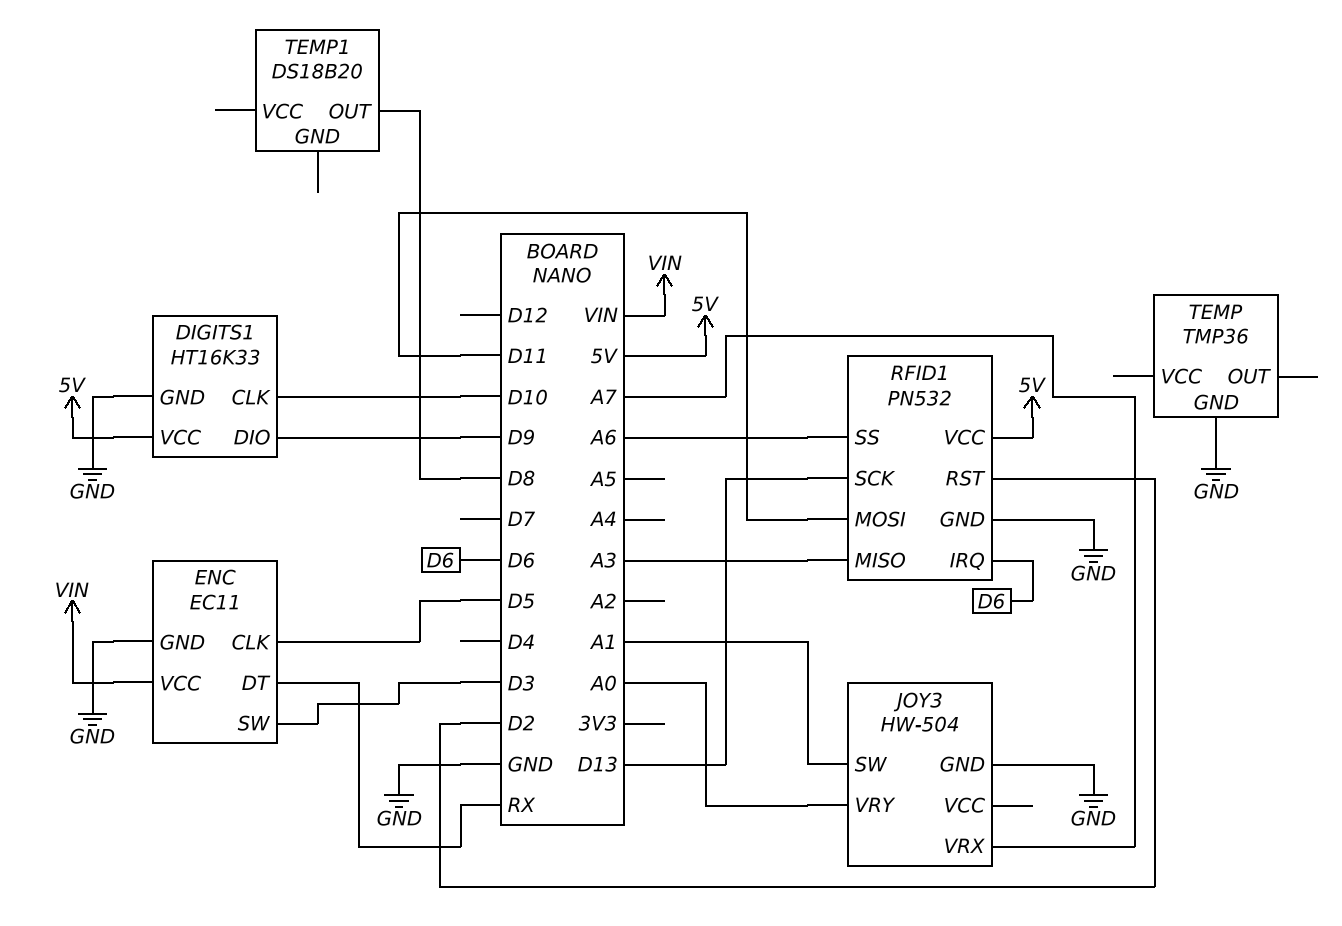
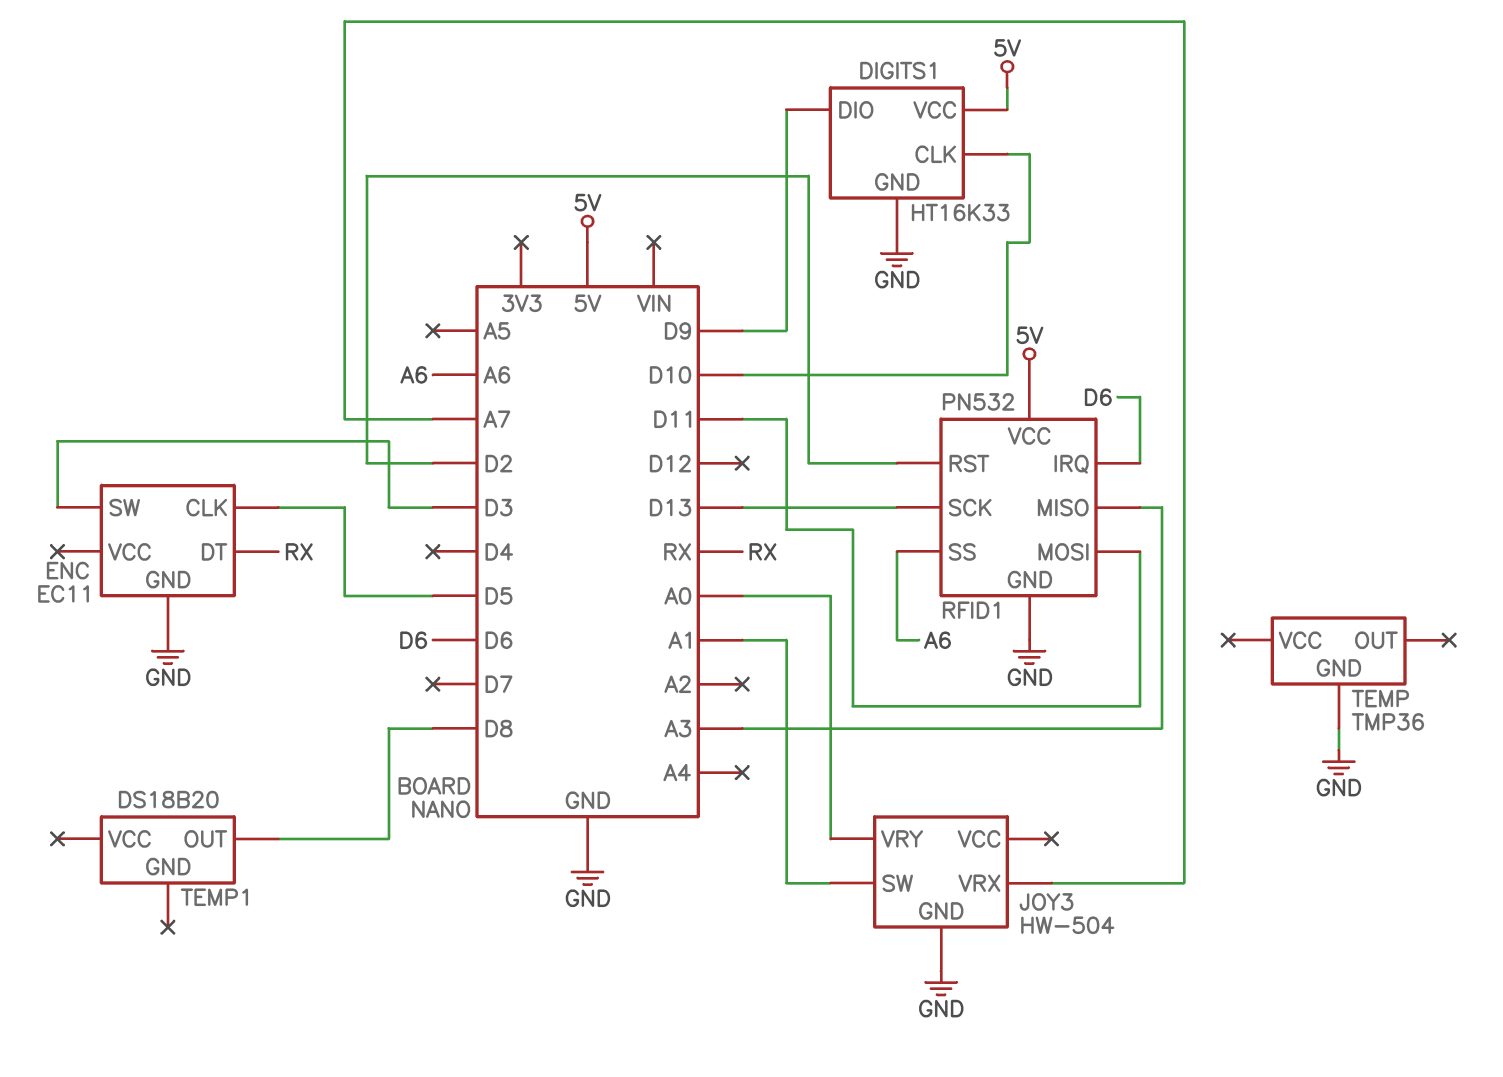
ENC pin VCC: VIN -> none

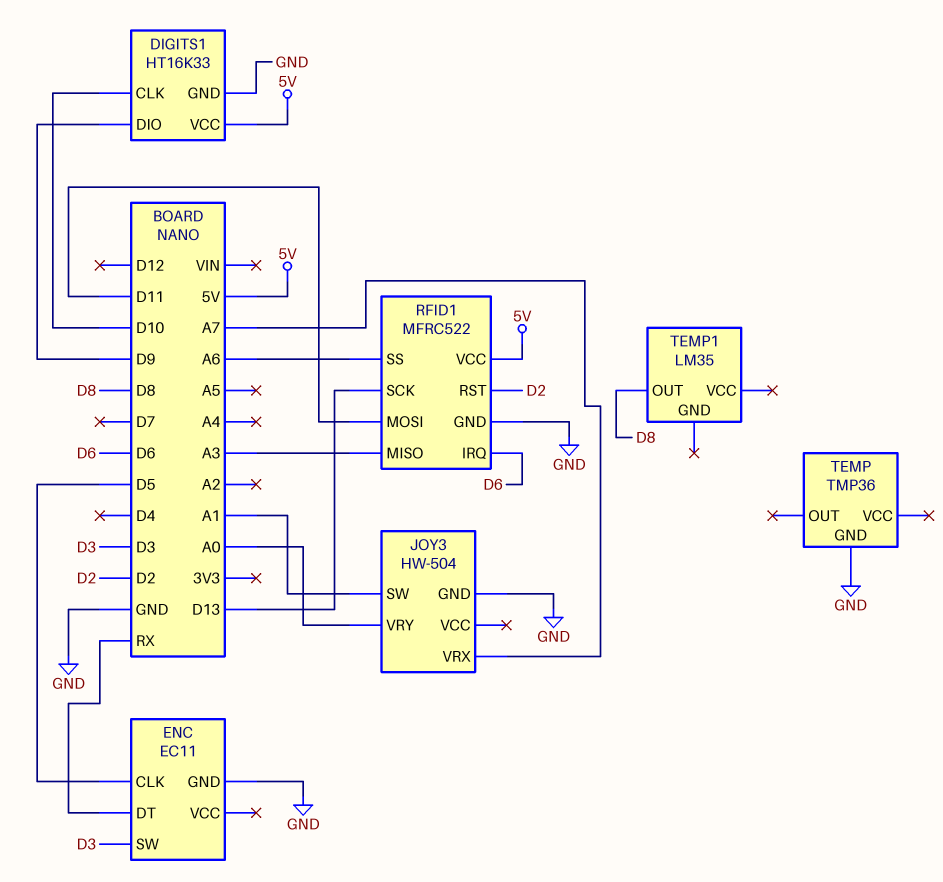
RFID1: PN532 -> MFRC522
TEMP1: DS18B20 -> LM35

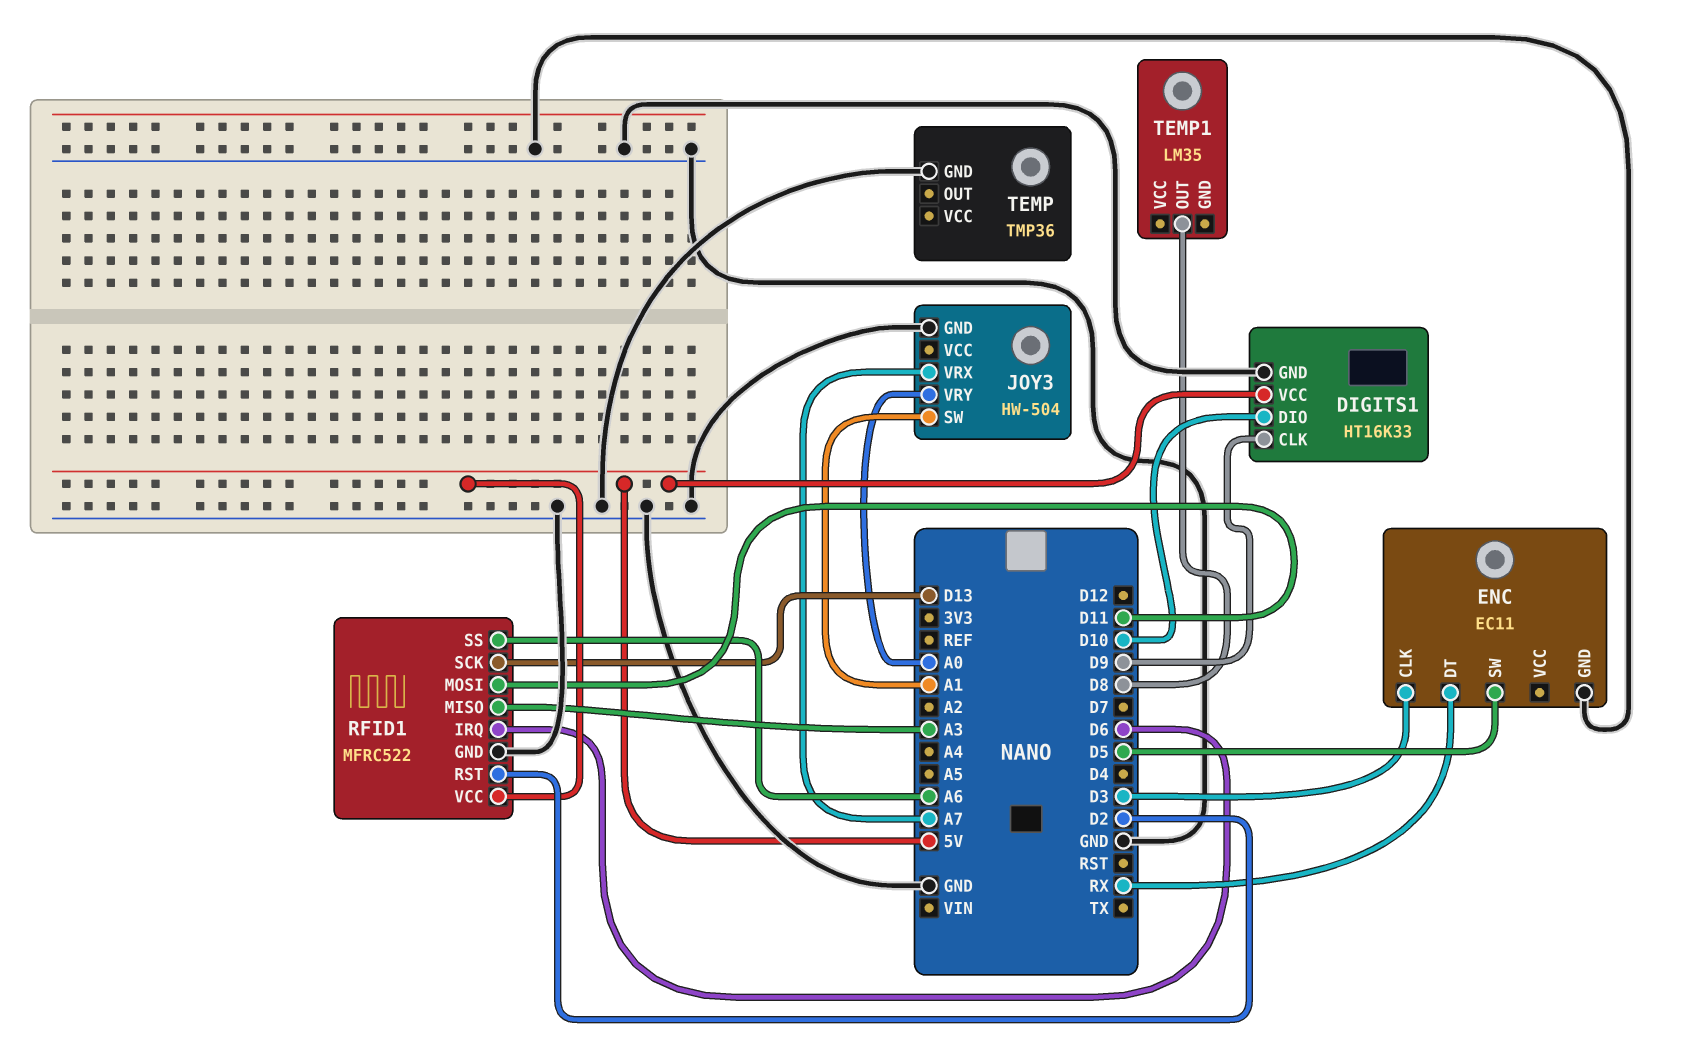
DIGITS1 pin CLK: D10 -> D9
DIGITS1 pin DIO: D9 -> D10
ENC pin CLK: D5 -> D3
ENC pin SW: D3 -> D5

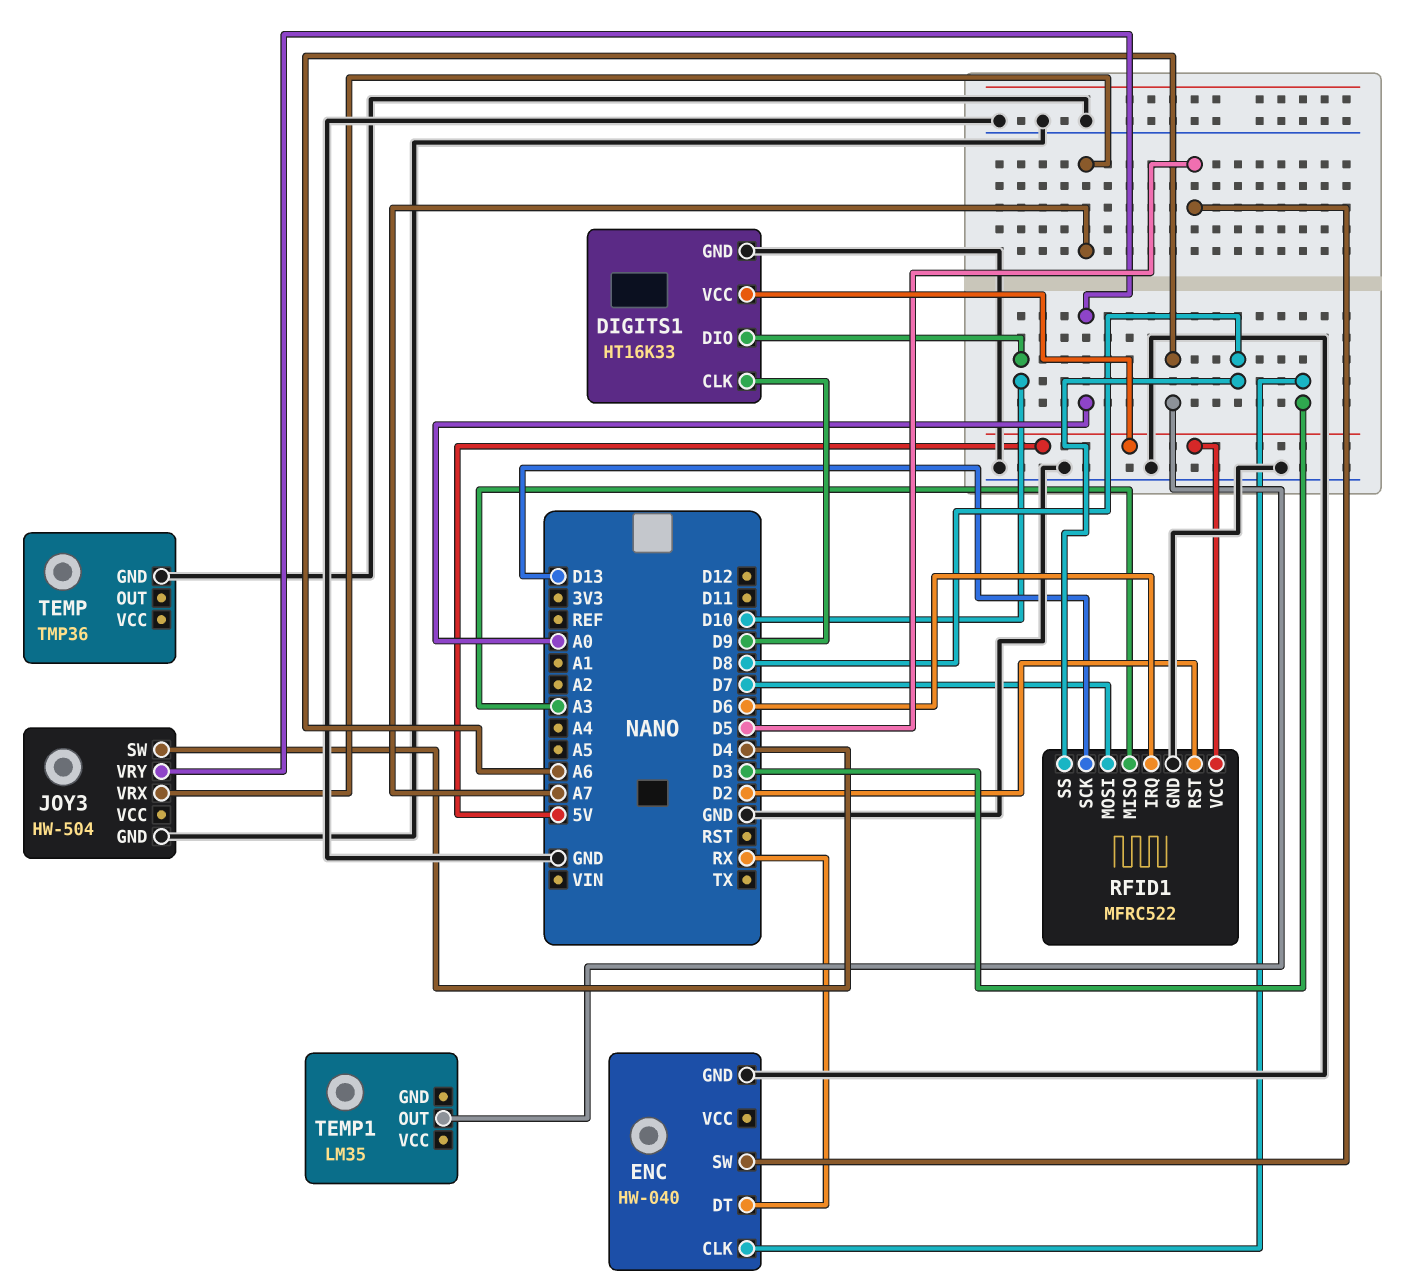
ENC: EC11 -> HW-040
JOY3 pin SW: A1 -> D4
RFID1 pin MOSI: D11 -> D7
RFID1 pin SS: A6 -> D8
TEMP1 pin OUT: D8 -> A6

